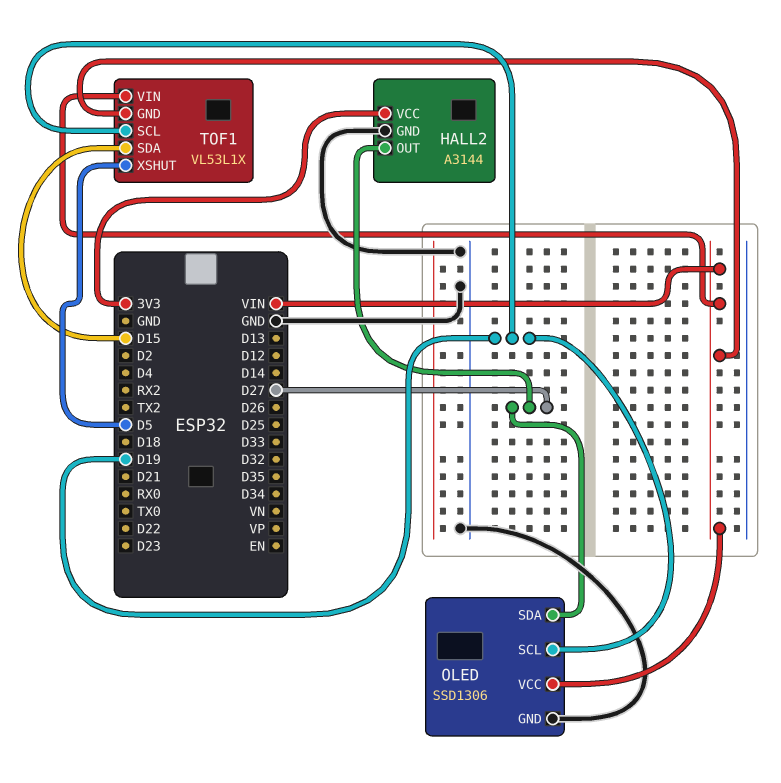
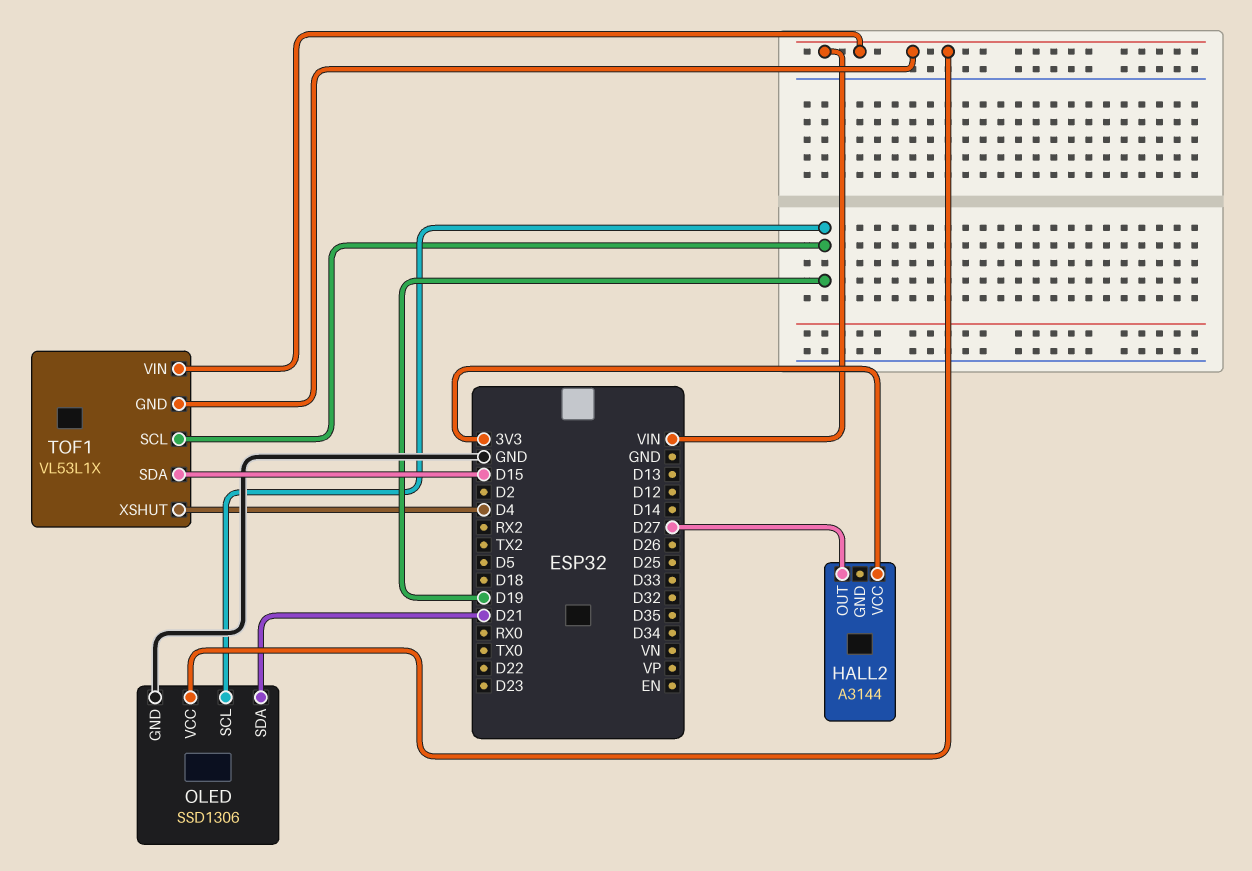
HALL2 pin GND: GND -> none
OLED pin SDA: D27 -> D21
TOF1 pin XSHUT: D5 -> D4

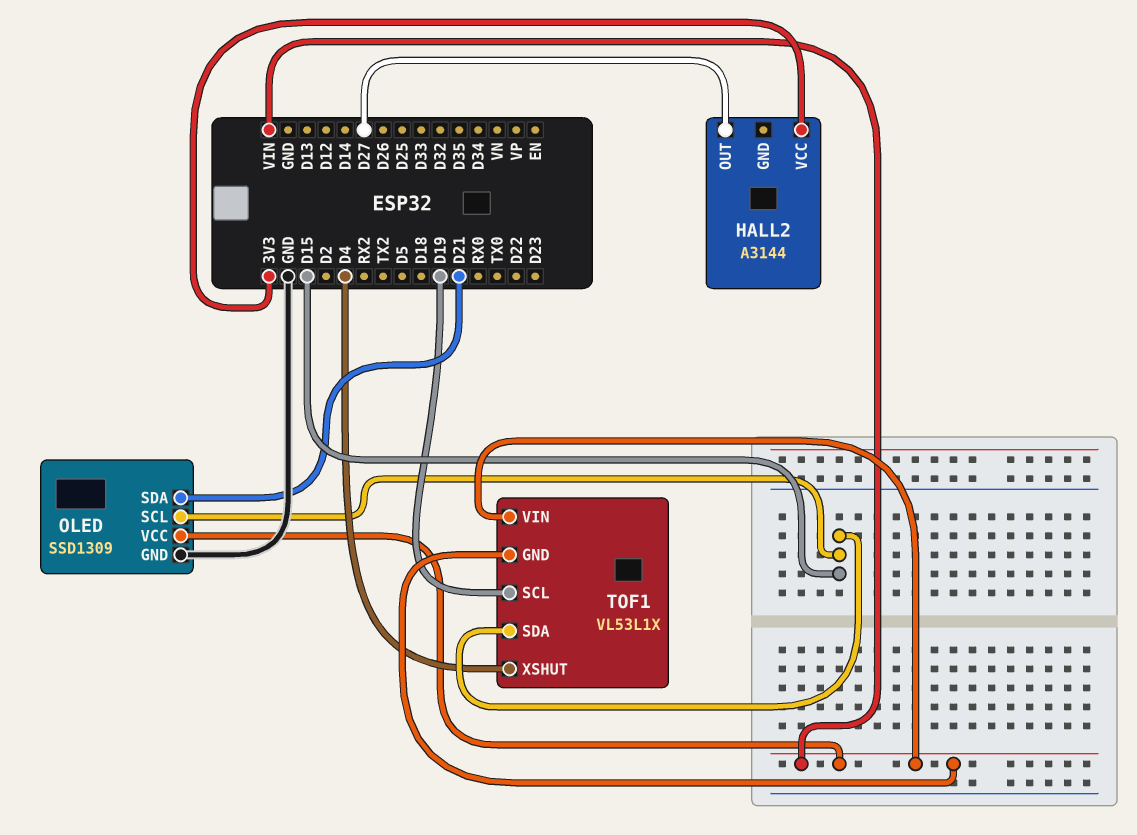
OLED: SSD1306 -> SSD1309
OLED pin SCL: D19 -> D15

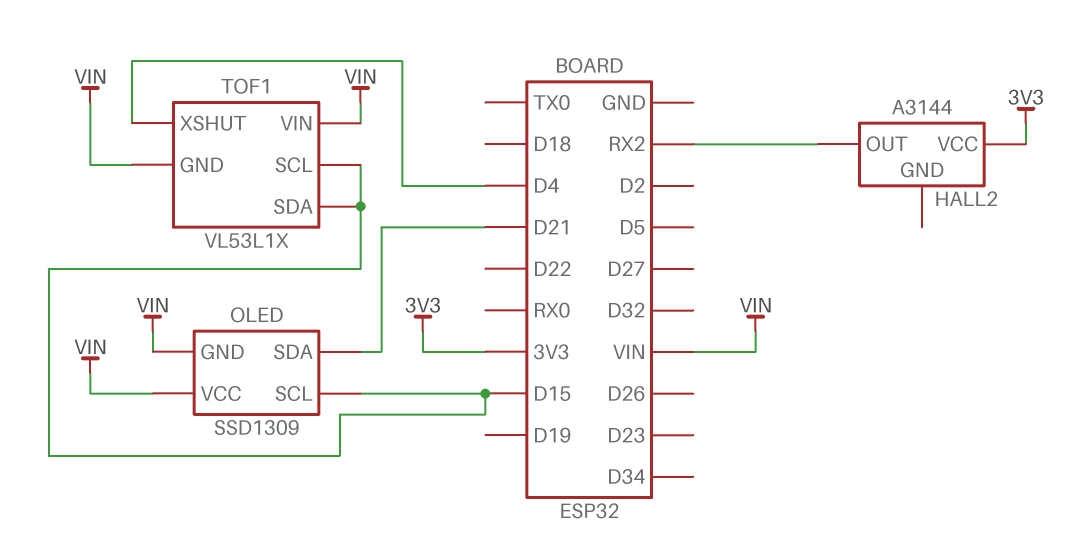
HALL2 pin OUT: D27 -> RX2
OLED pin GND: GND -> VIN
TOF1 pin SCL: D19 -> D15

